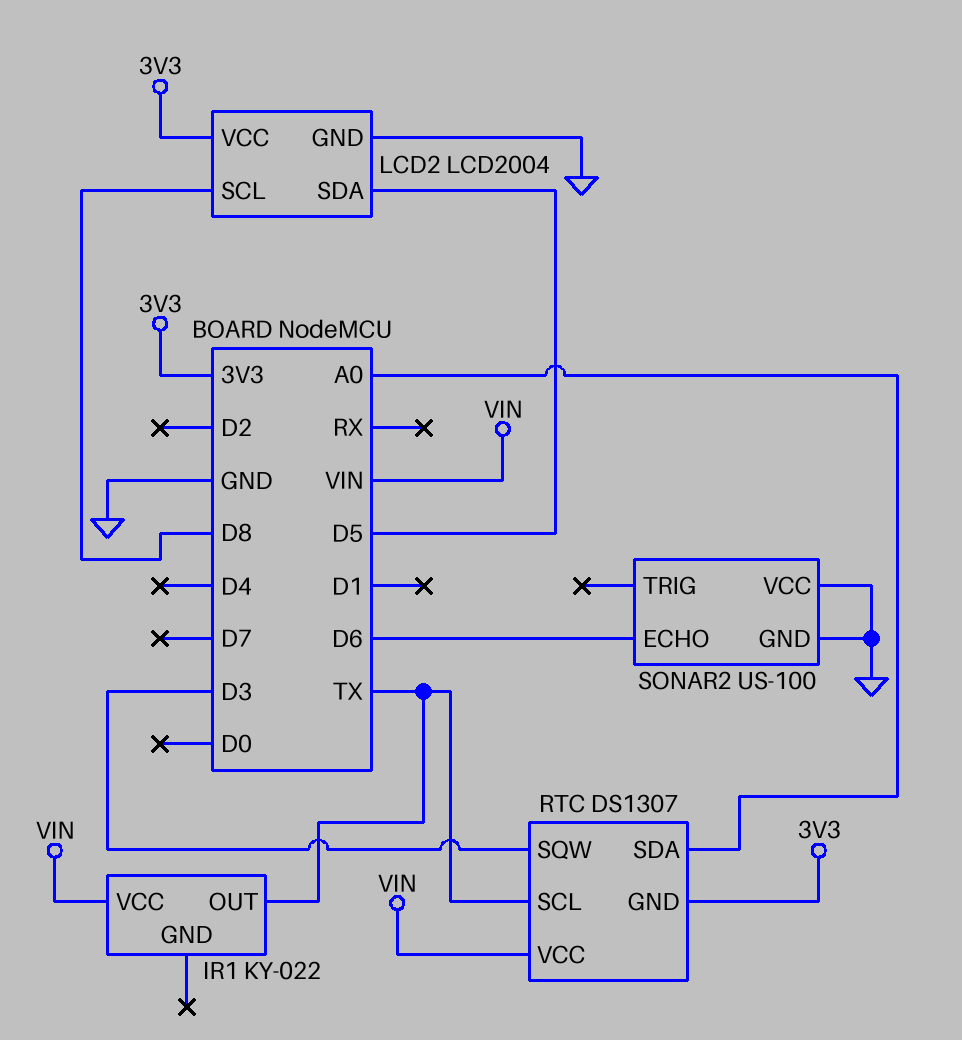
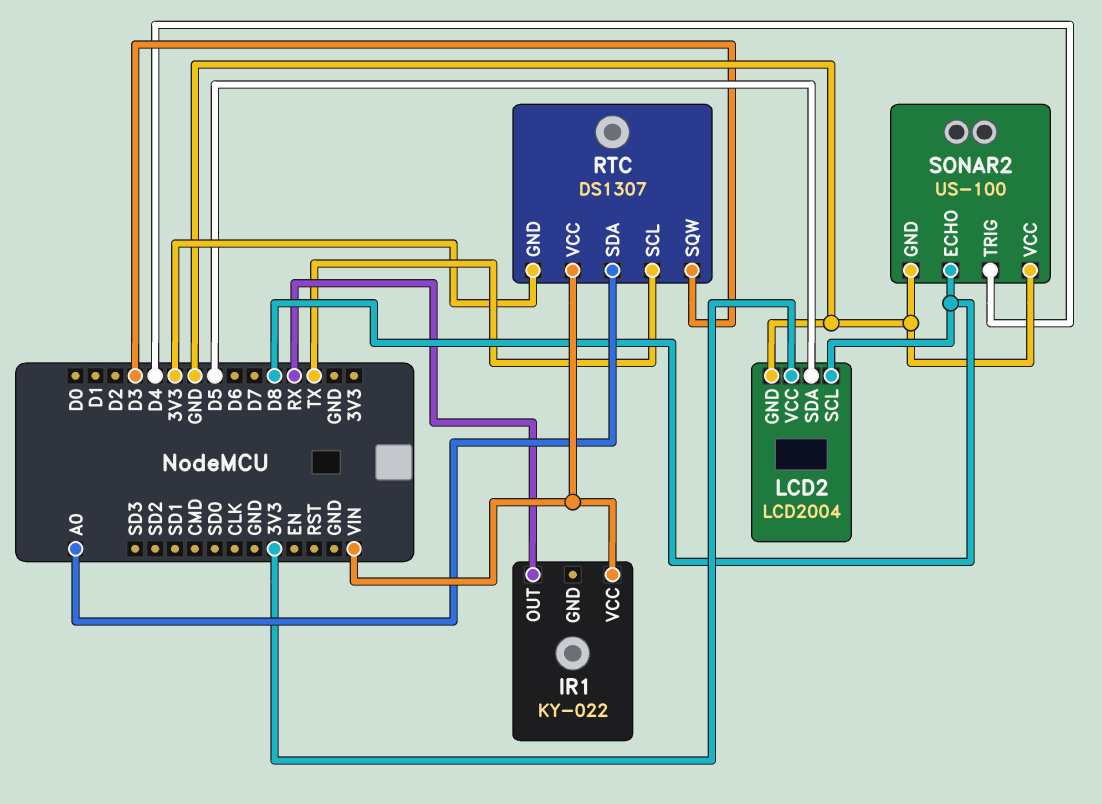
IR1 pin OUT: TX -> RX
SONAR2 pin ECHO: D6 -> D8
SONAR2 pin TRIG: none -> D4

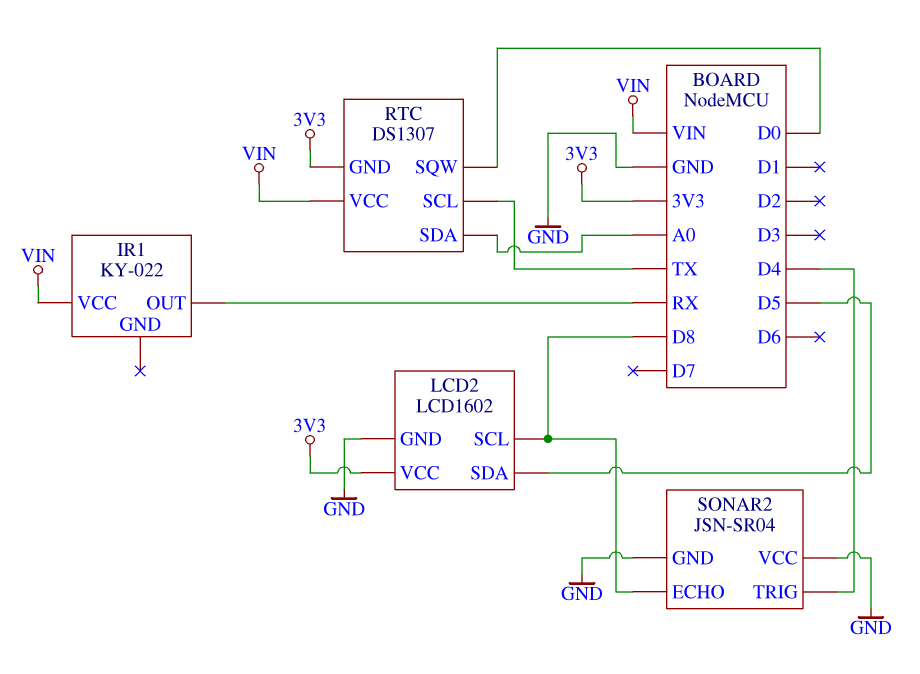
LCD2: LCD2004 -> LCD1602
RTC pin SQW: D3 -> D0
SONAR2: US-100 -> JSN-SR04

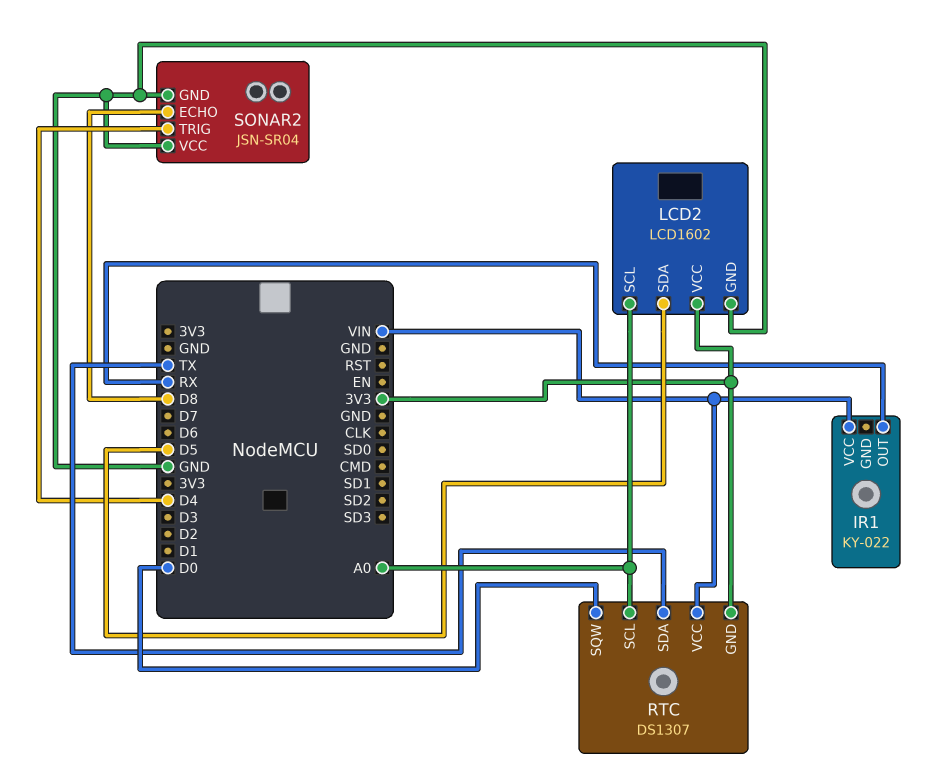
LCD2 pin SCL: D8 -> A0
RTC pin SCL: TX -> A0
RTC pin SDA: A0 -> TX

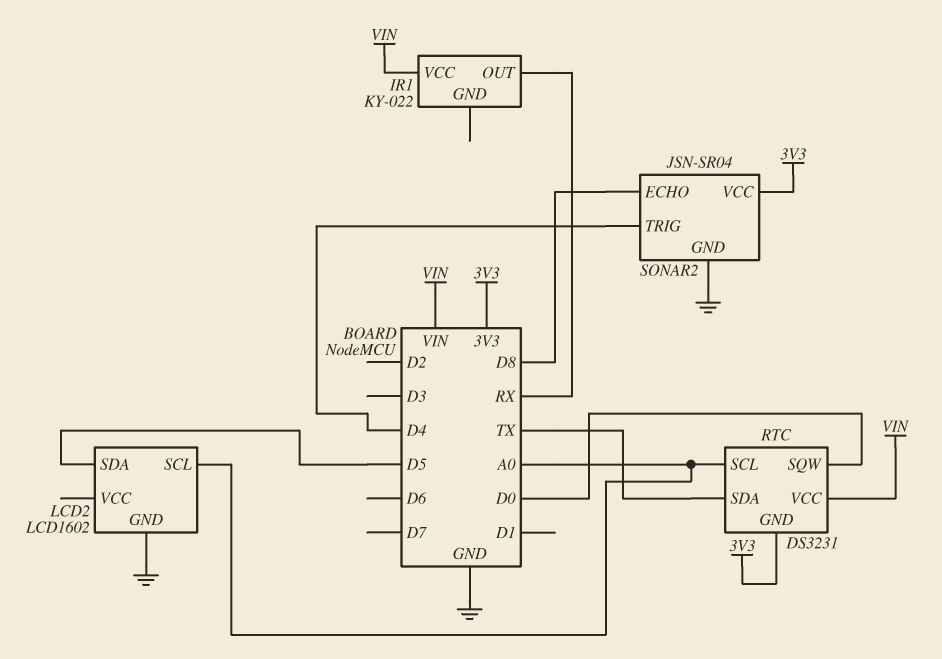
LCD2 pin VCC: 3V3 -> none
RTC: DS1307 -> DS3231
SONAR2 pin VCC: GND -> 3V3

